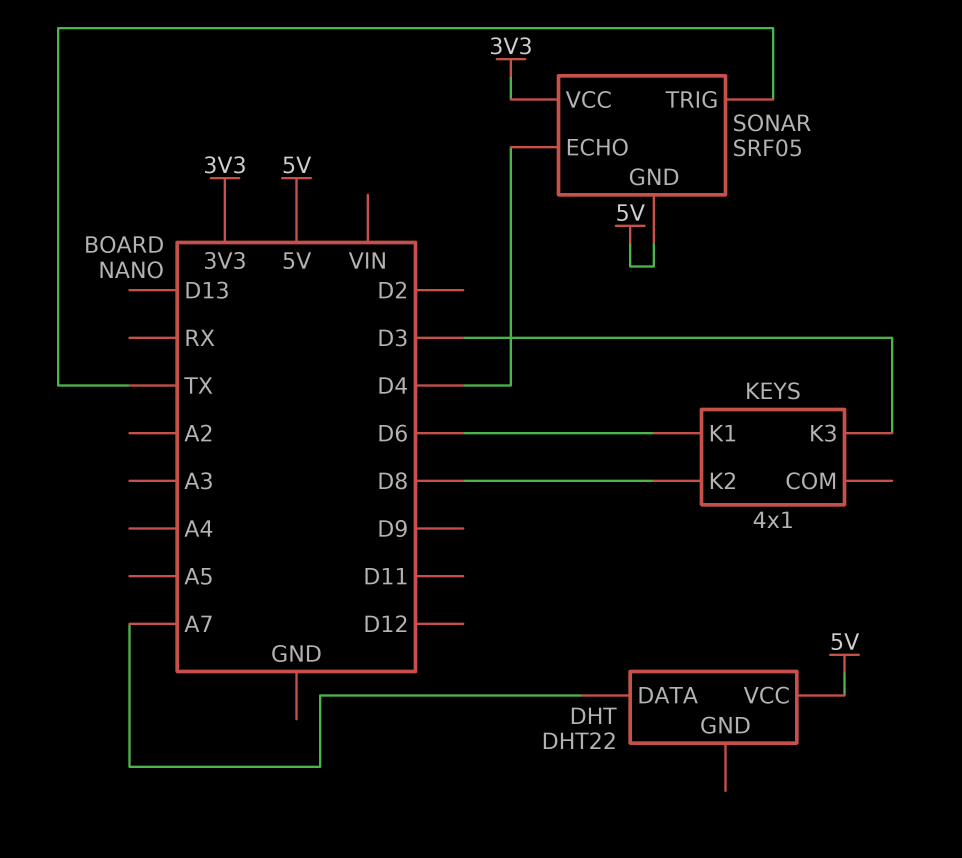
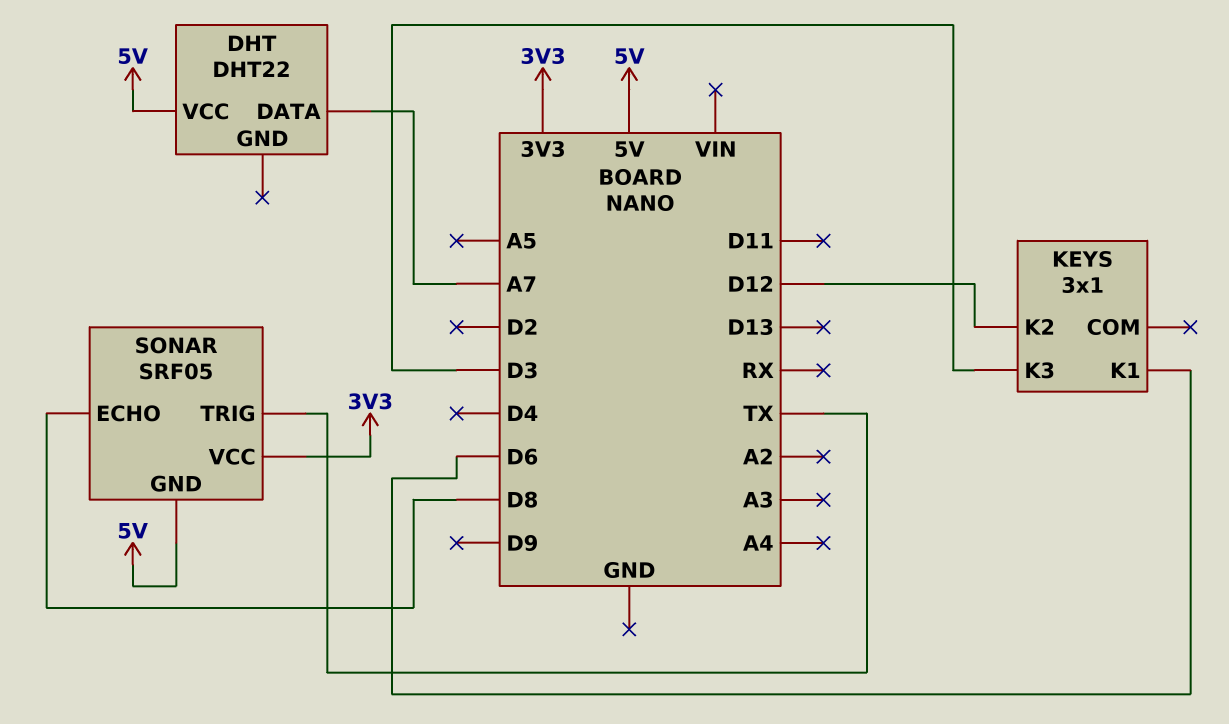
KEYS: 4x1 -> 3x1
KEYS pin K2: D8 -> D12
SONAR pin ECHO: D4 -> D8

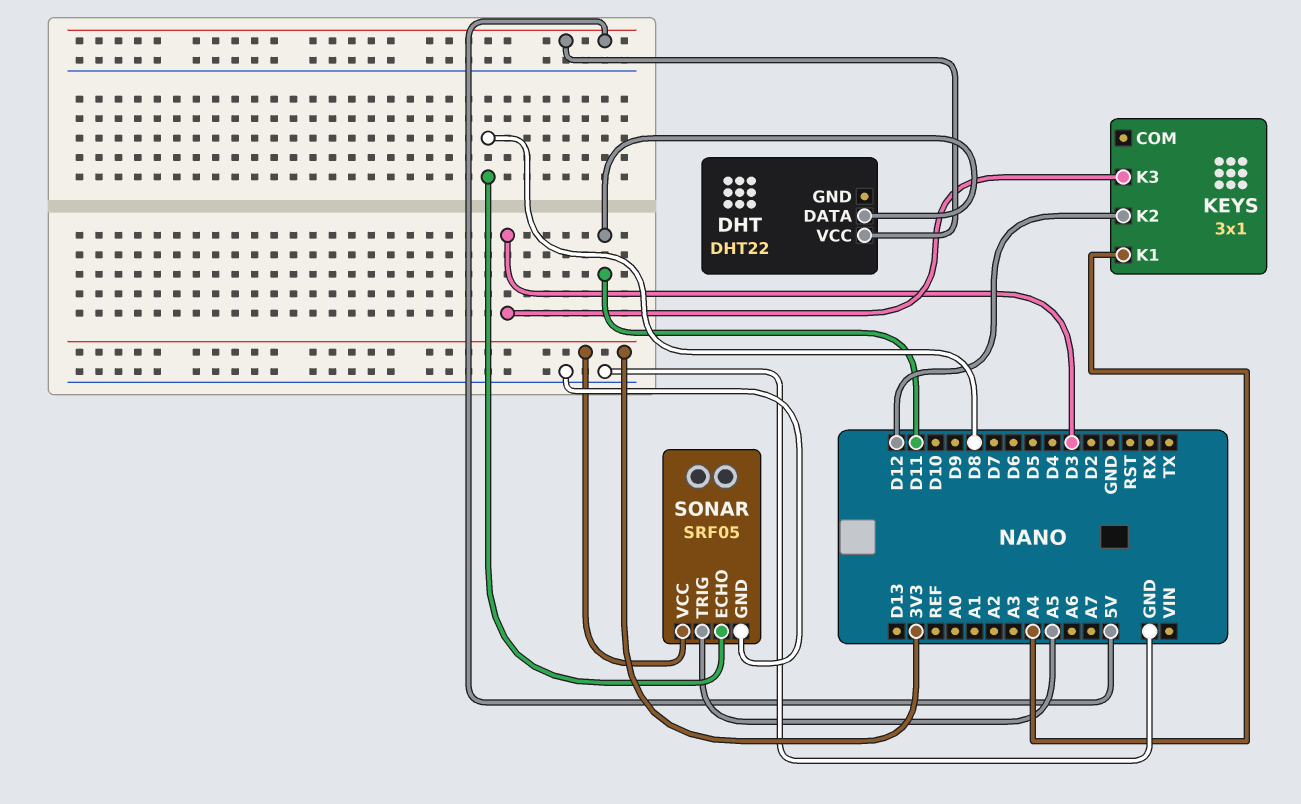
DHT pin DATA: A7 -> D11
KEYS pin K1: D6 -> A4
SONAR pin GND: 5V -> GND
SONAR pin TRIG: TX -> A5

